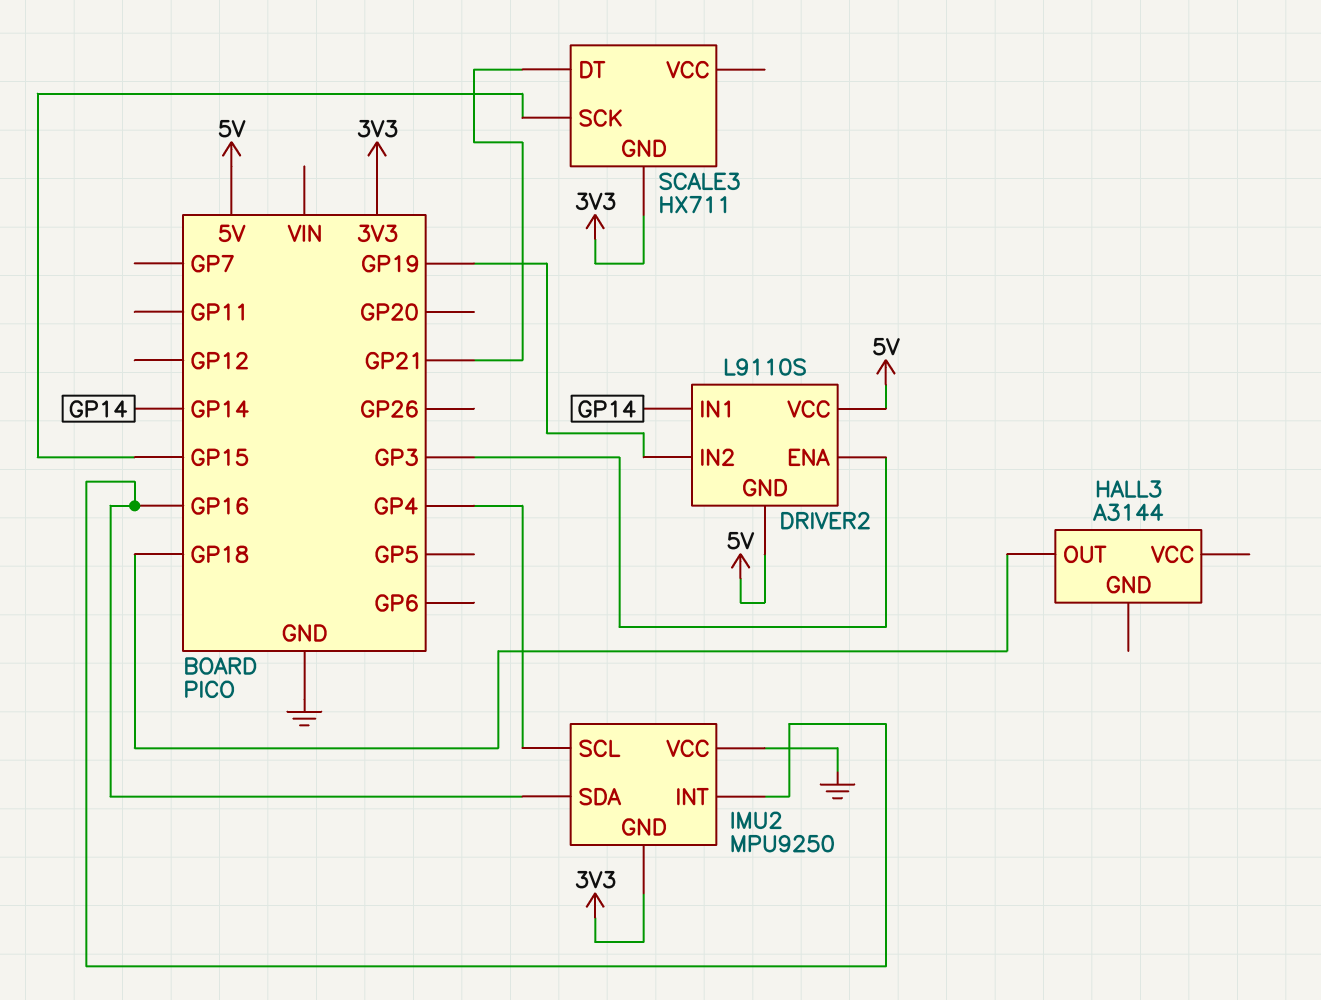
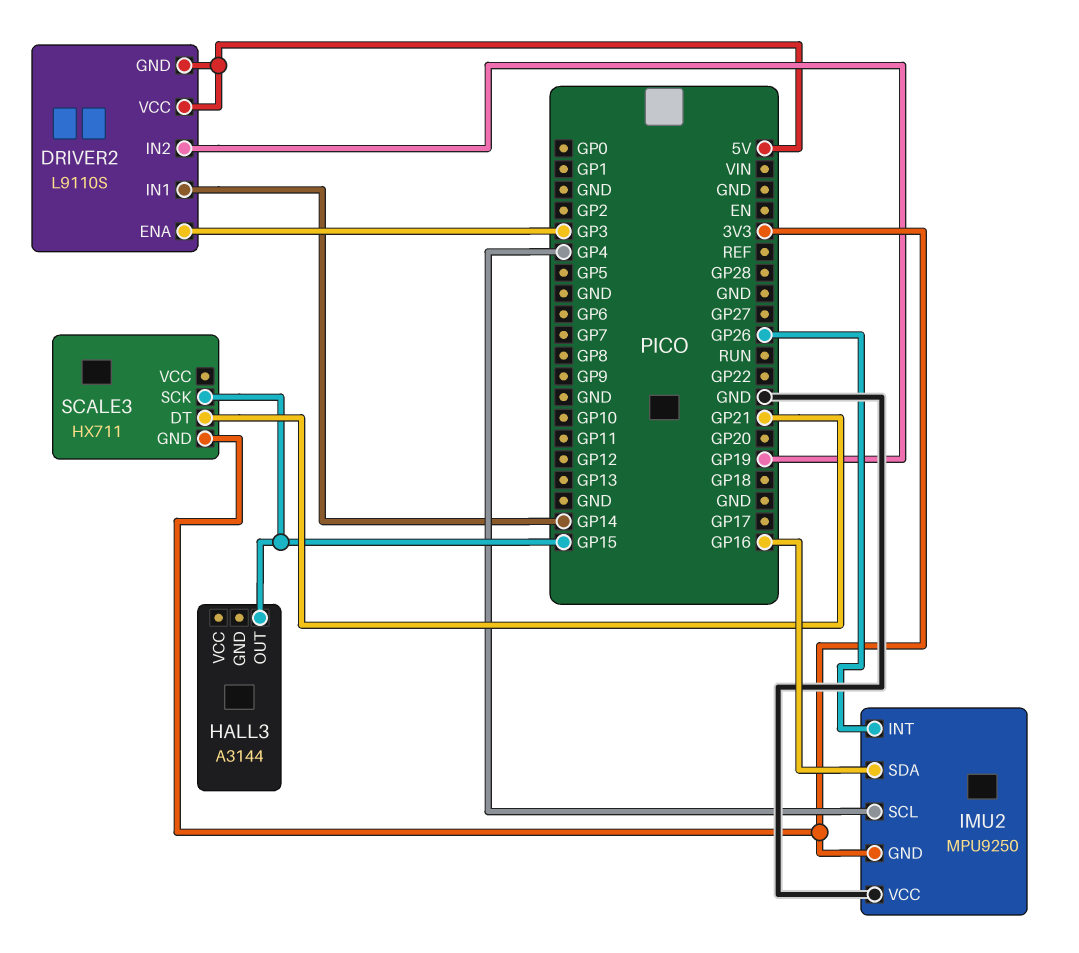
HALL3 pin OUT: GP18 -> GP15
IMU2 pin INT: GP16 -> GP26

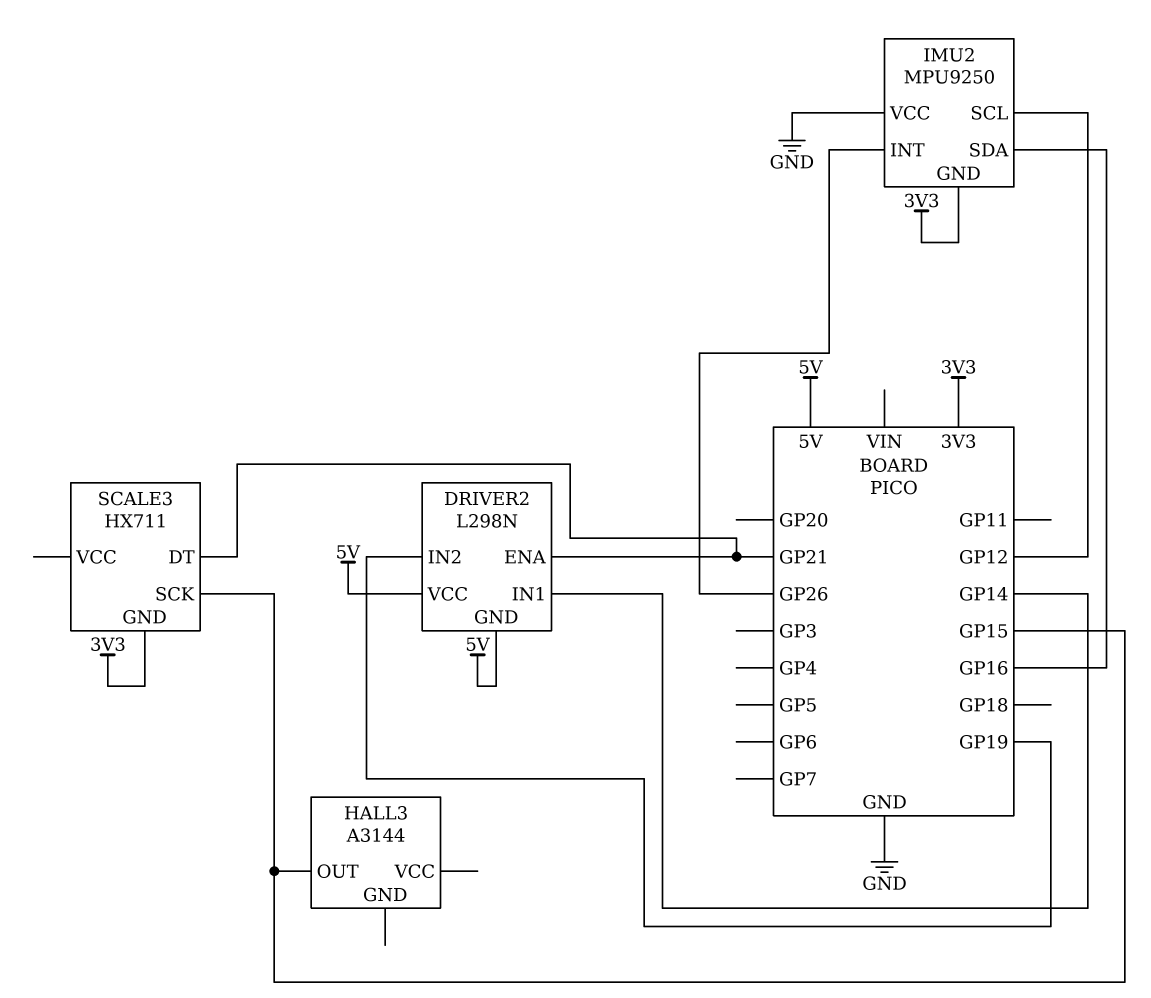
DRIVER2: L9110S -> L298N
DRIVER2 pin ENA: GP3 -> GP21
IMU2 pin SCL: GP4 -> GP12

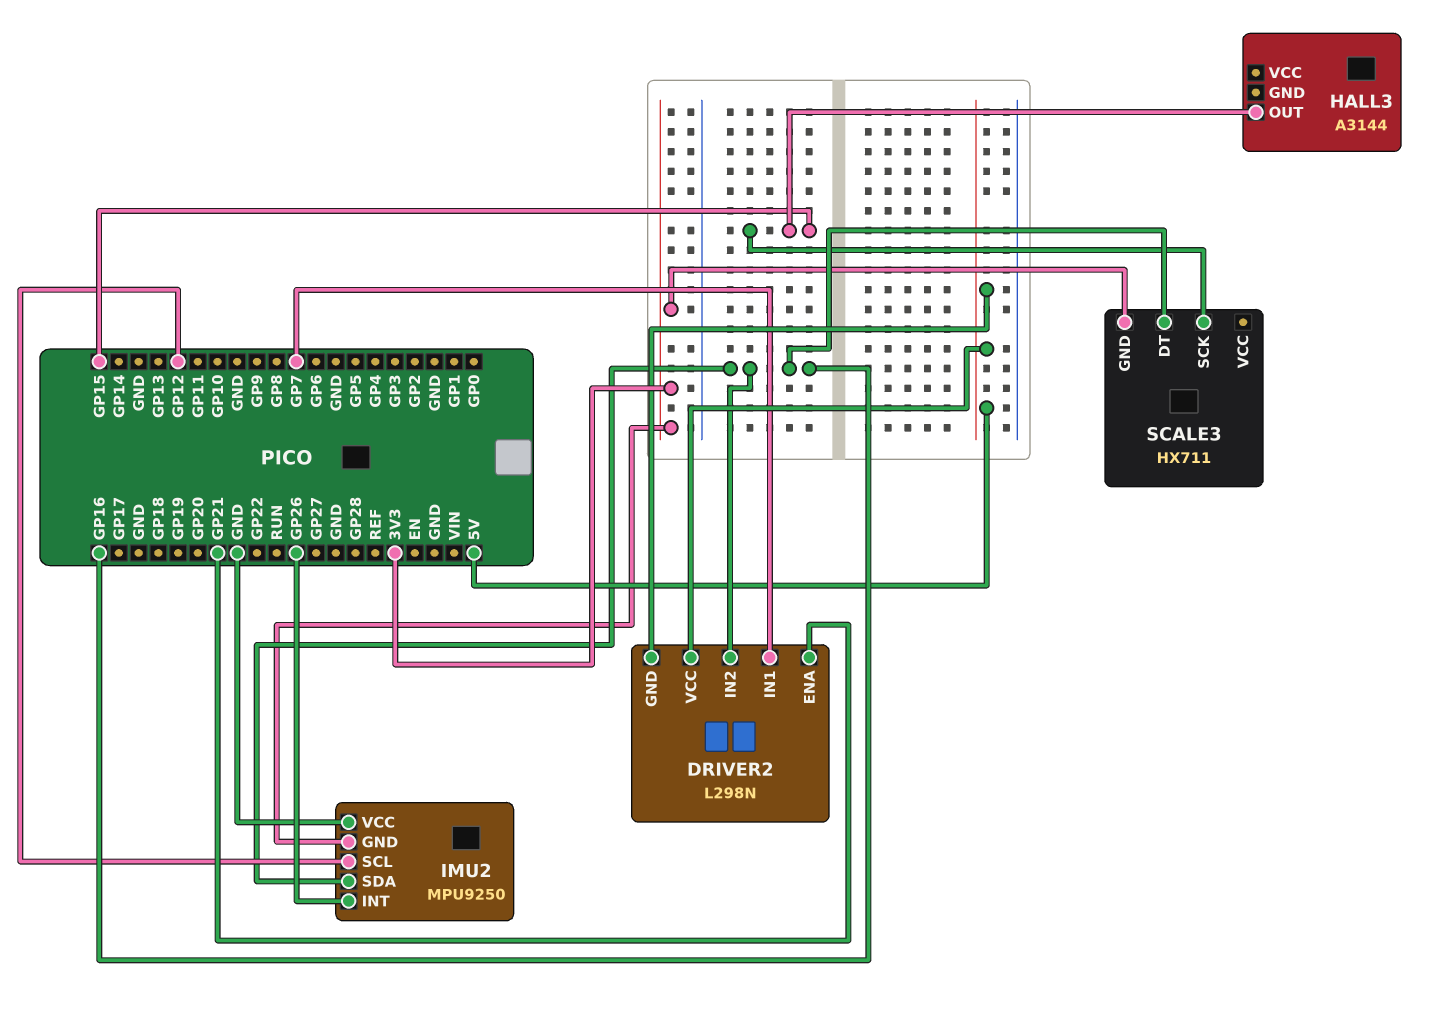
DRIVER2 pin IN1: GP14 -> GP7
DRIVER2 pin IN2: GP19 -> GP16
SCALE3 pin DT: GP21 -> GP16

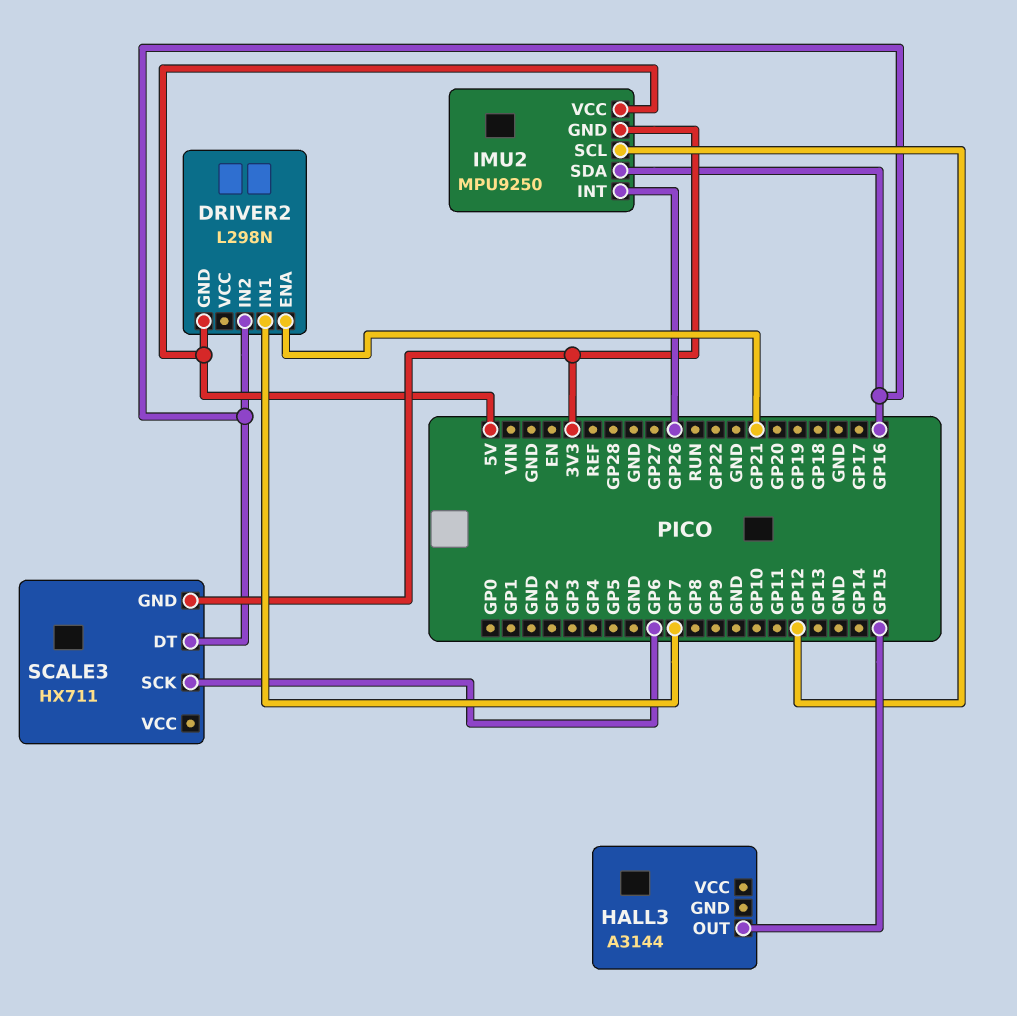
DRIVER2 pin VCC: 5V -> none
IMU2 pin VCC: GND -> 5V
SCALE3 pin SCK: GP15 -> GP6

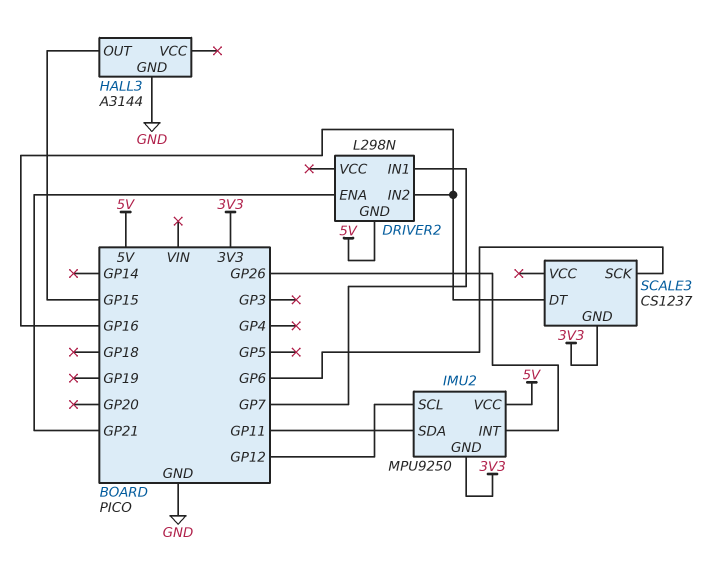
HALL3 pin GND: none -> GND
IMU2 pin SDA: GP16 -> GP11
SCALE3: HX711 -> CS1237

